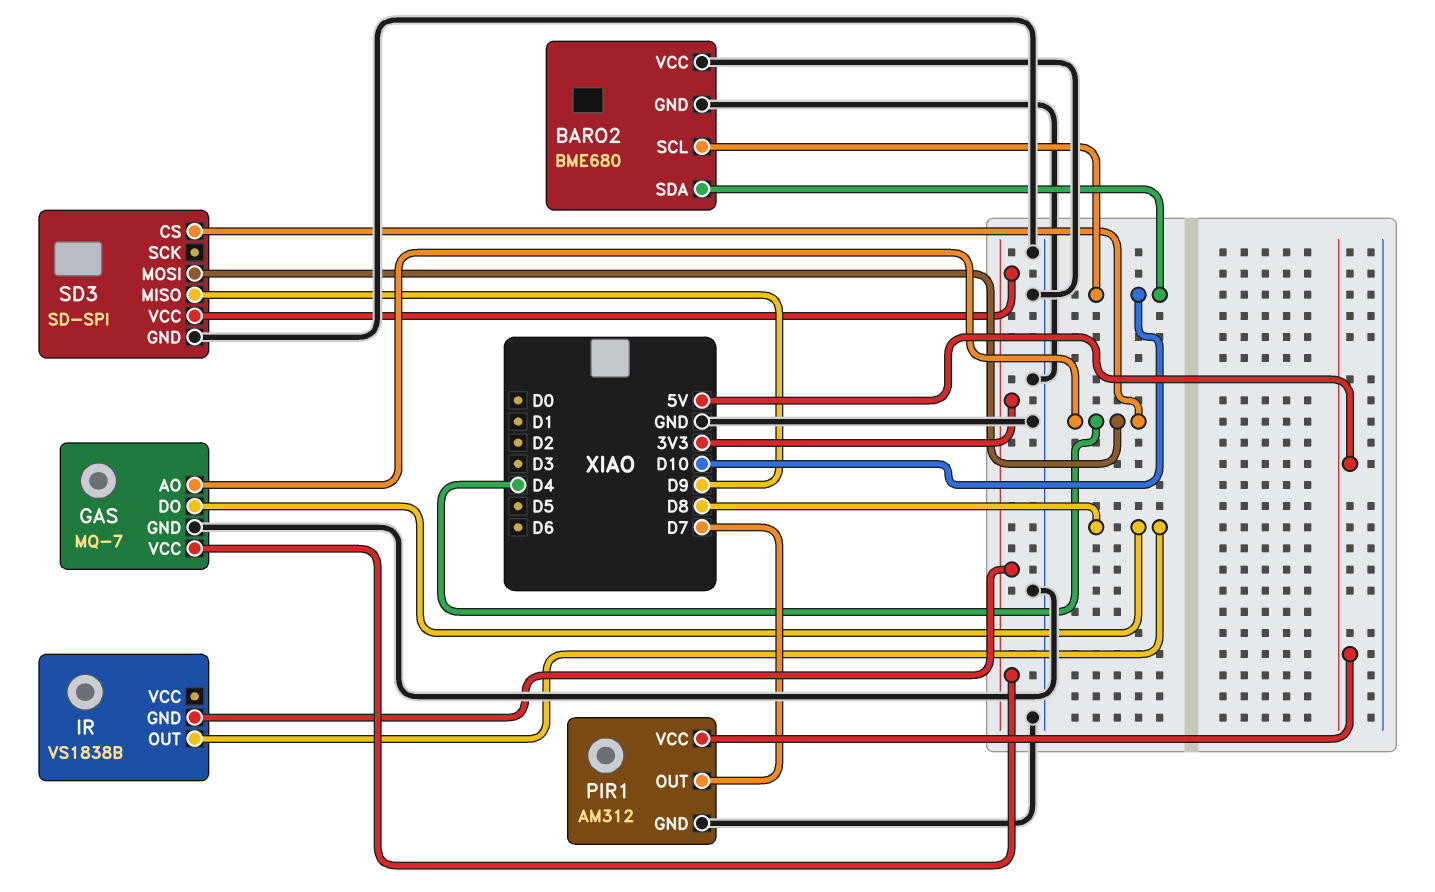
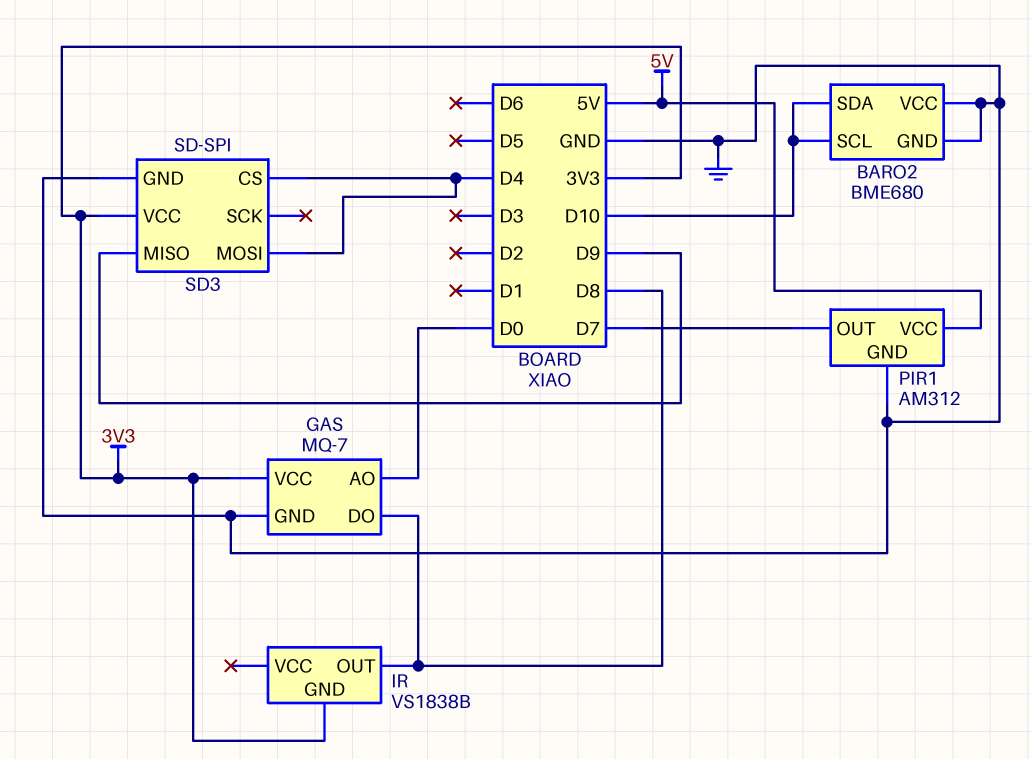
GAS pin AO: D4 -> D0

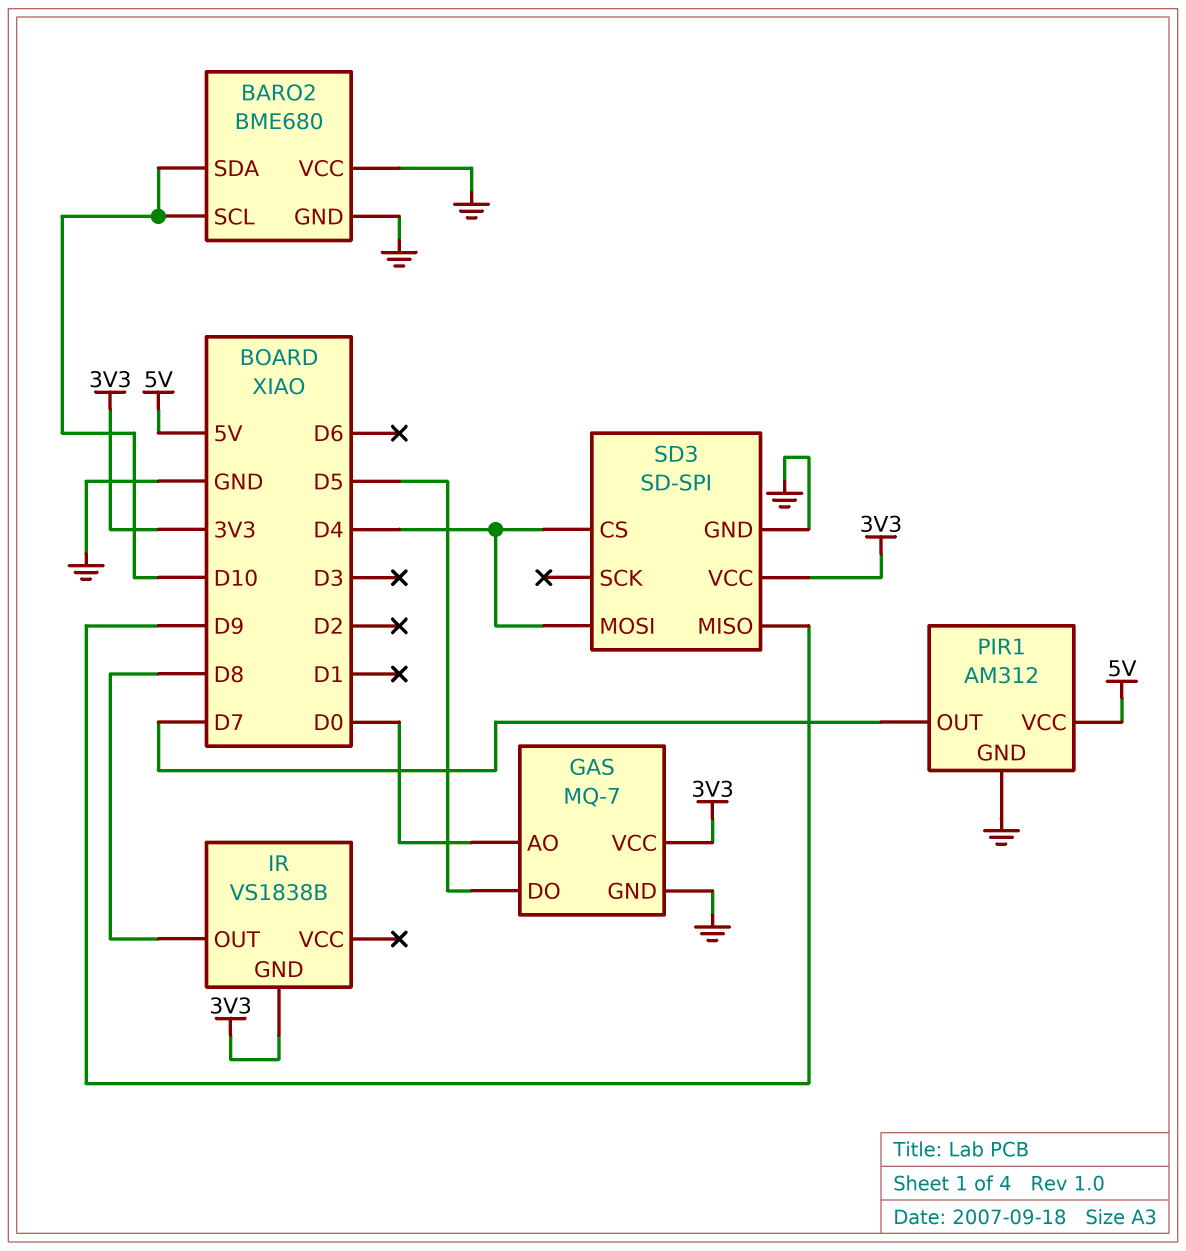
GAS pin DO: D8 -> D5

